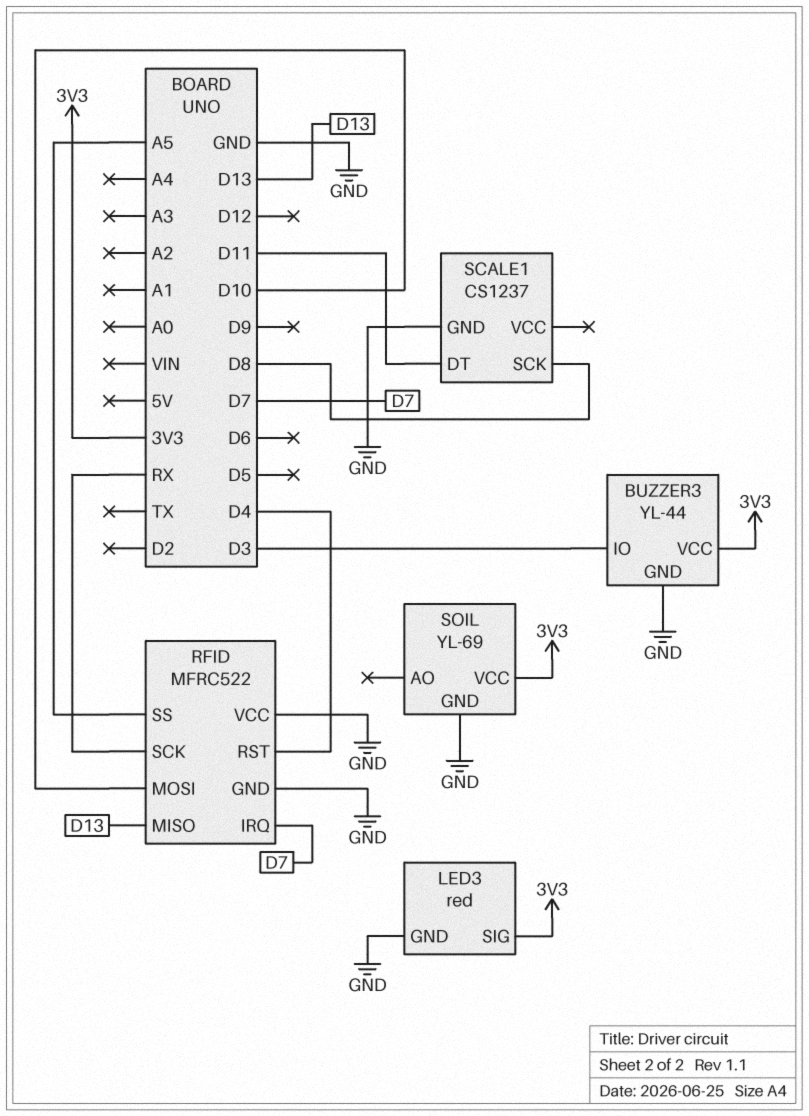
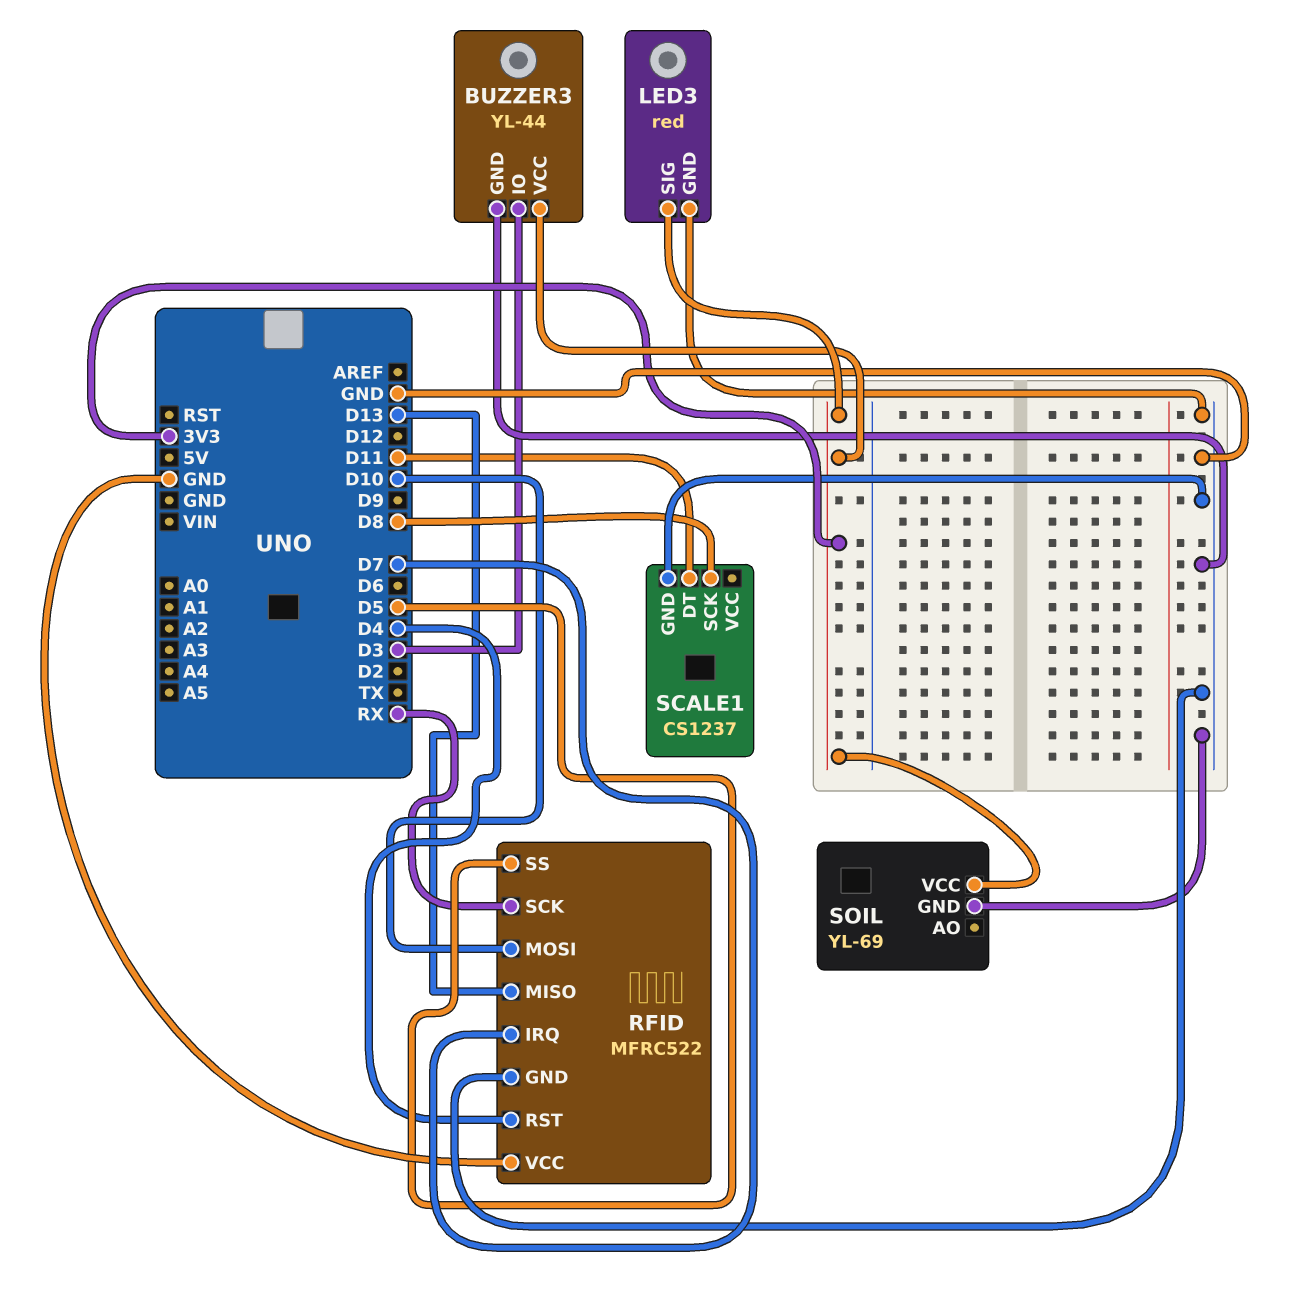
RFID pin SS: A5 -> D5

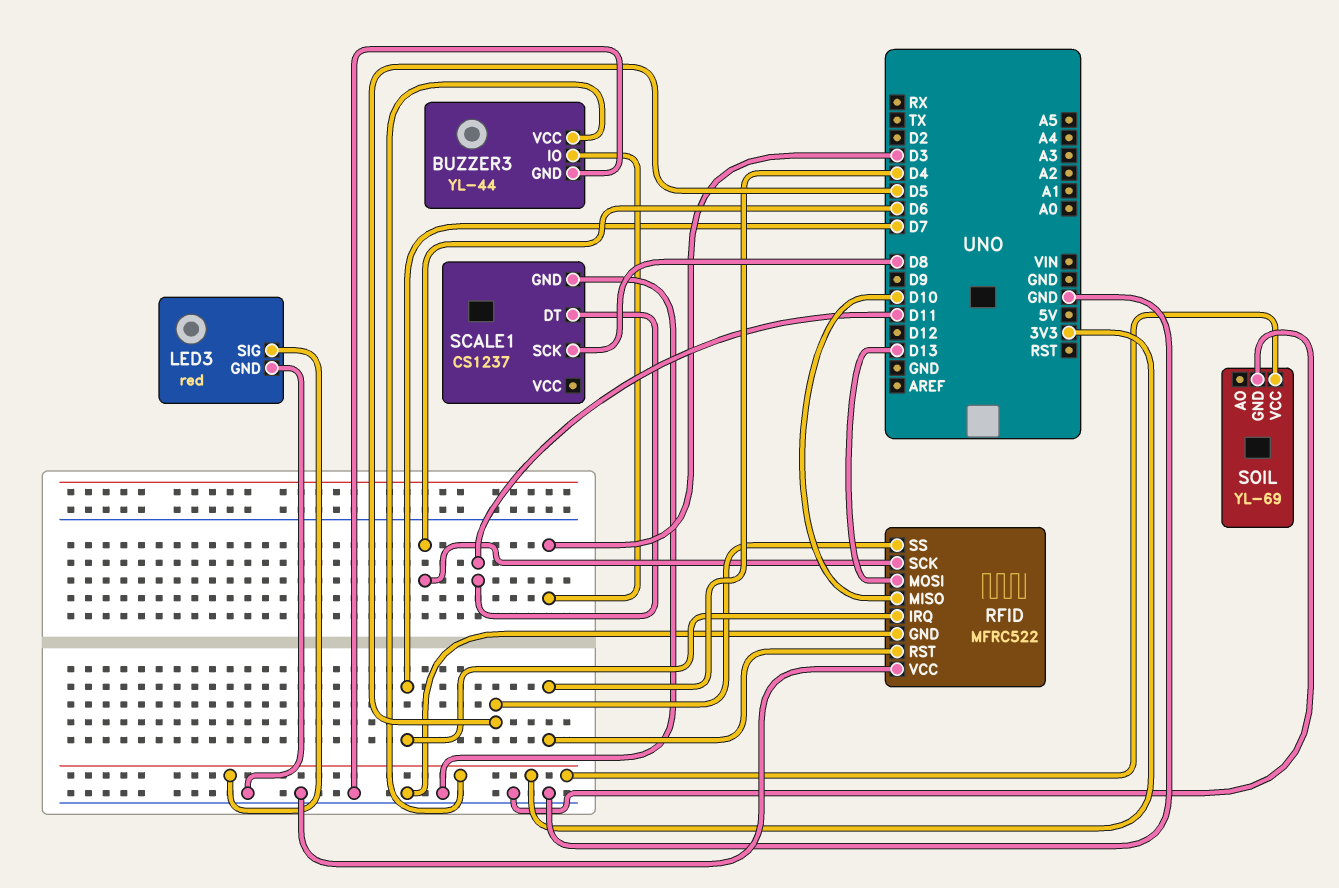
RFID pin MISO: D13 -> D10
RFID pin MOSI: D10 -> D13
RFID pin SCK: RX -> D6

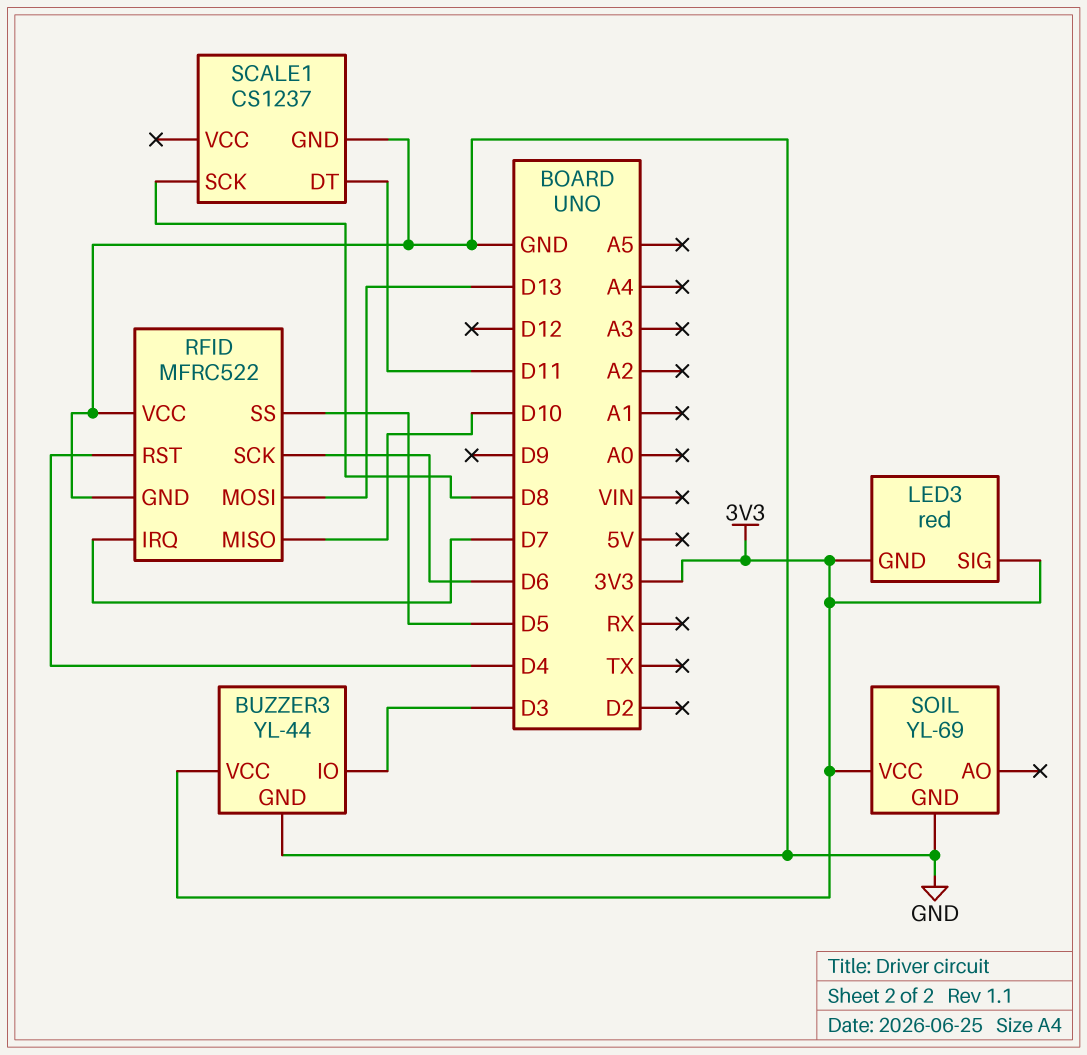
LED3 pin GND: GND -> 3V3

